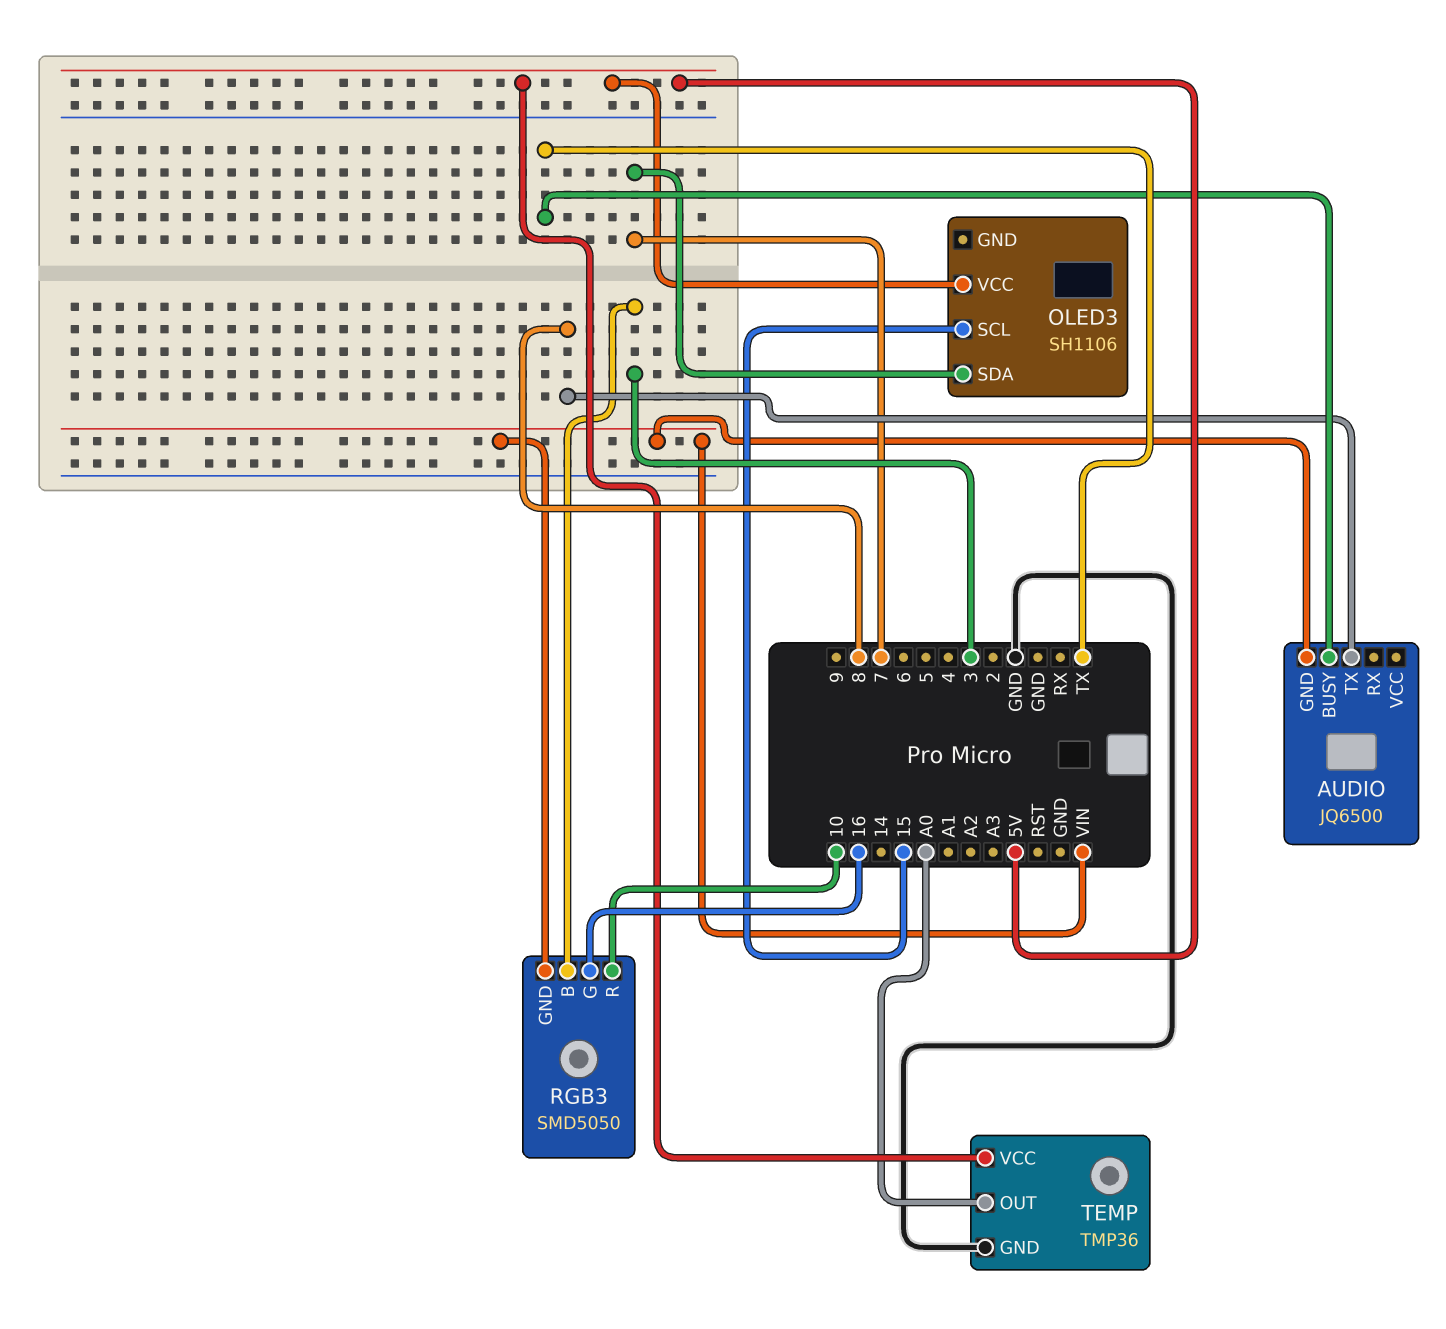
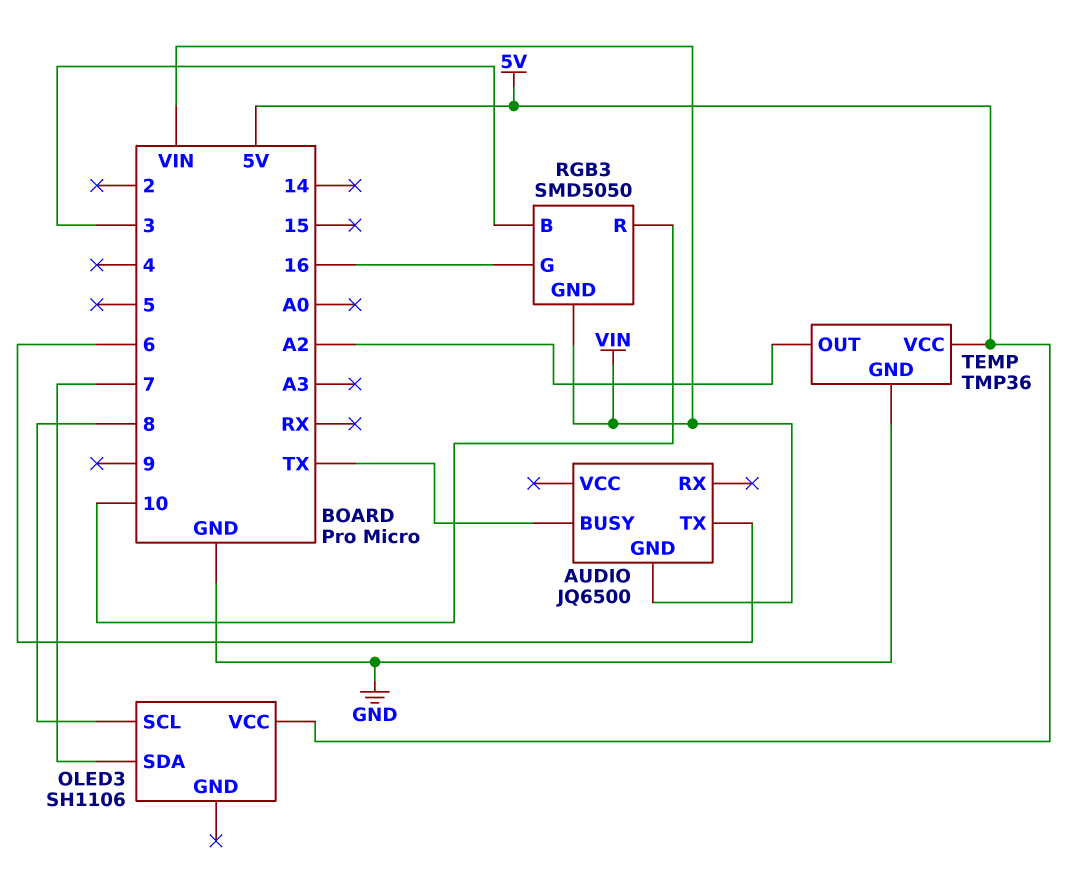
AUDIO pin TX: 8 -> 6
OLED3 pin SCL: 15 -> 8
TEMP pin OUT: A0 -> A2

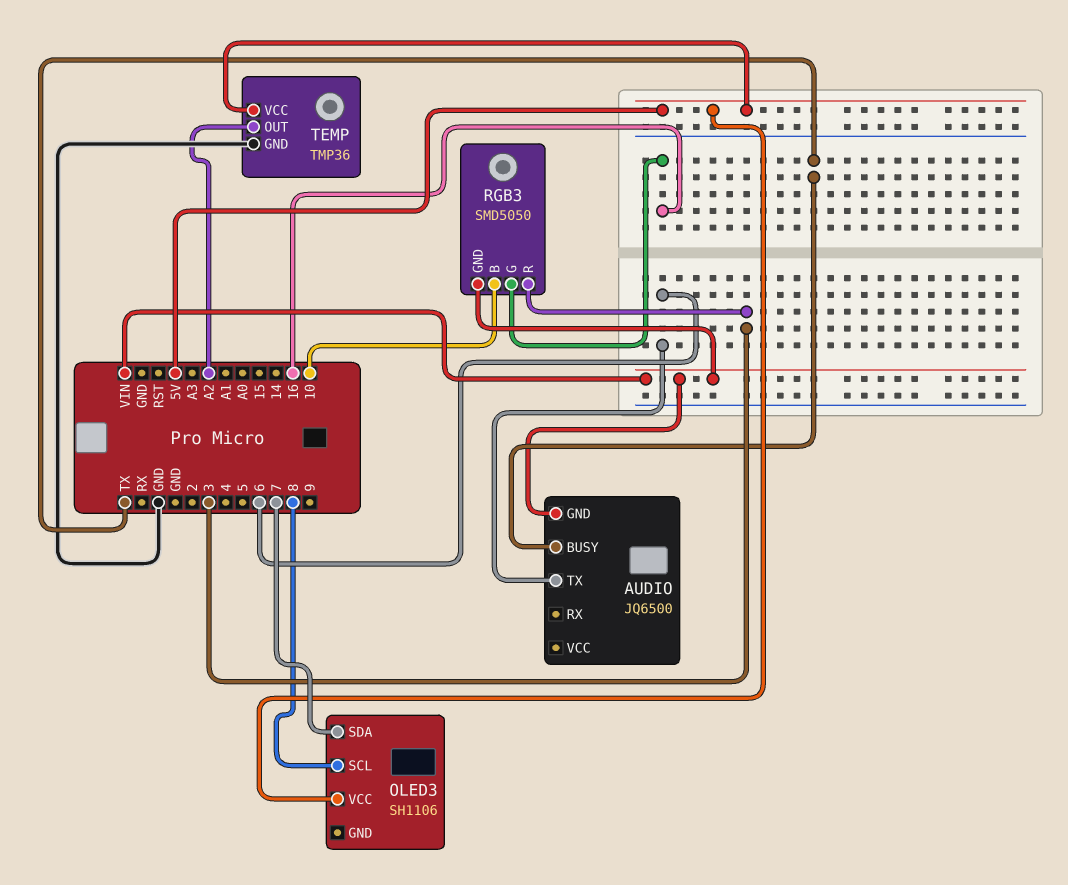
RGB3 pin B: 3 -> 10
RGB3 pin R: 10 -> 3

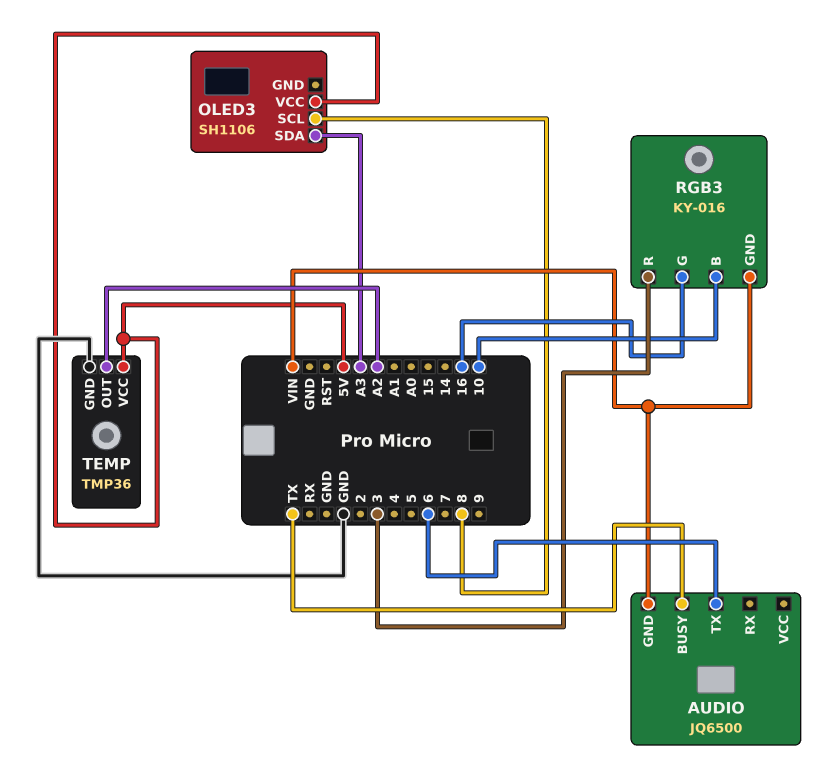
OLED3 pin SDA: 7 -> A3
RGB3: SMD5050 -> KY-016

